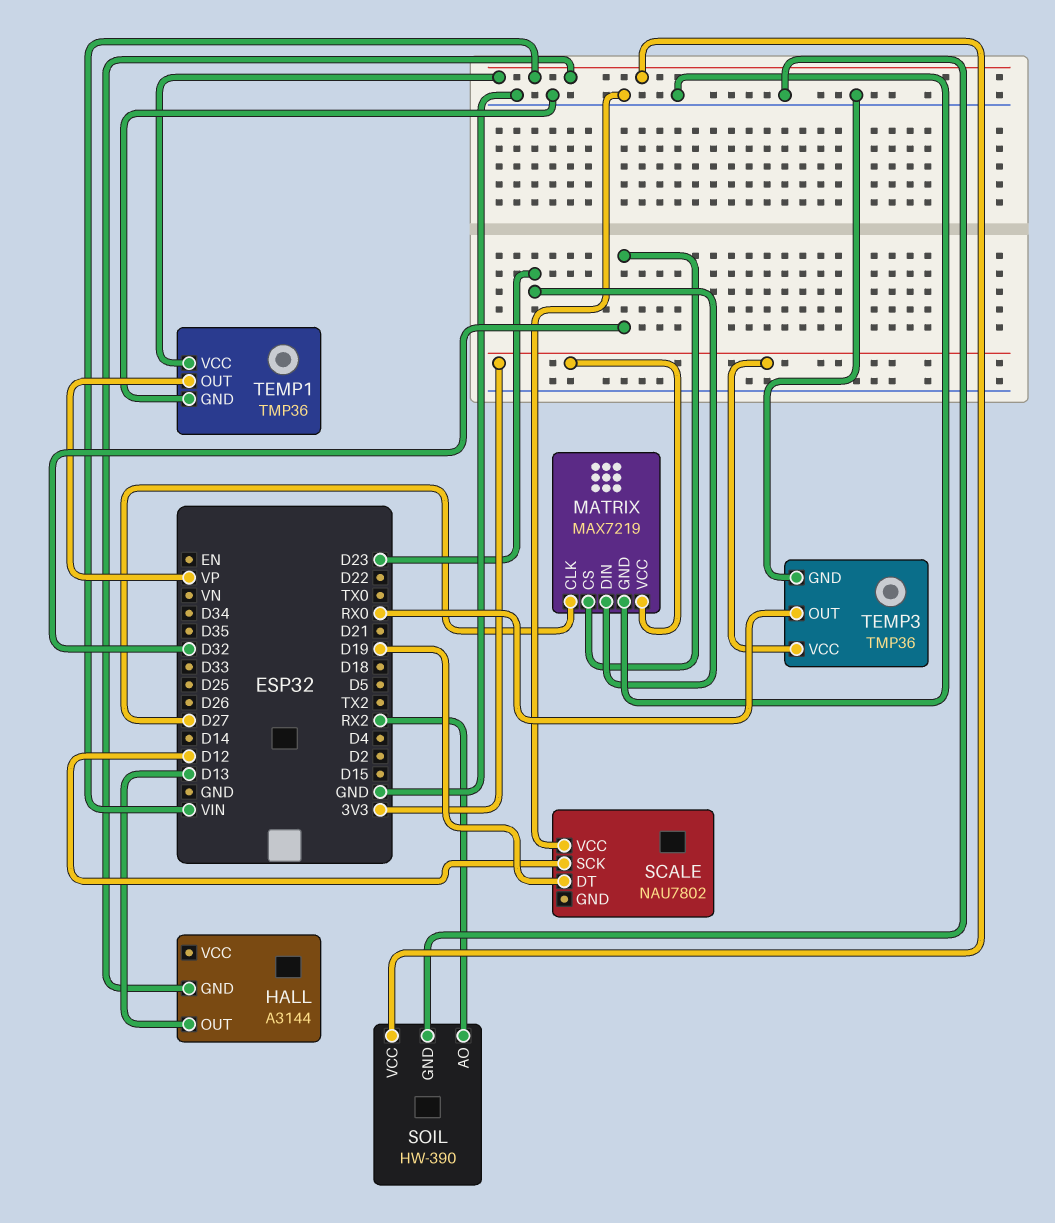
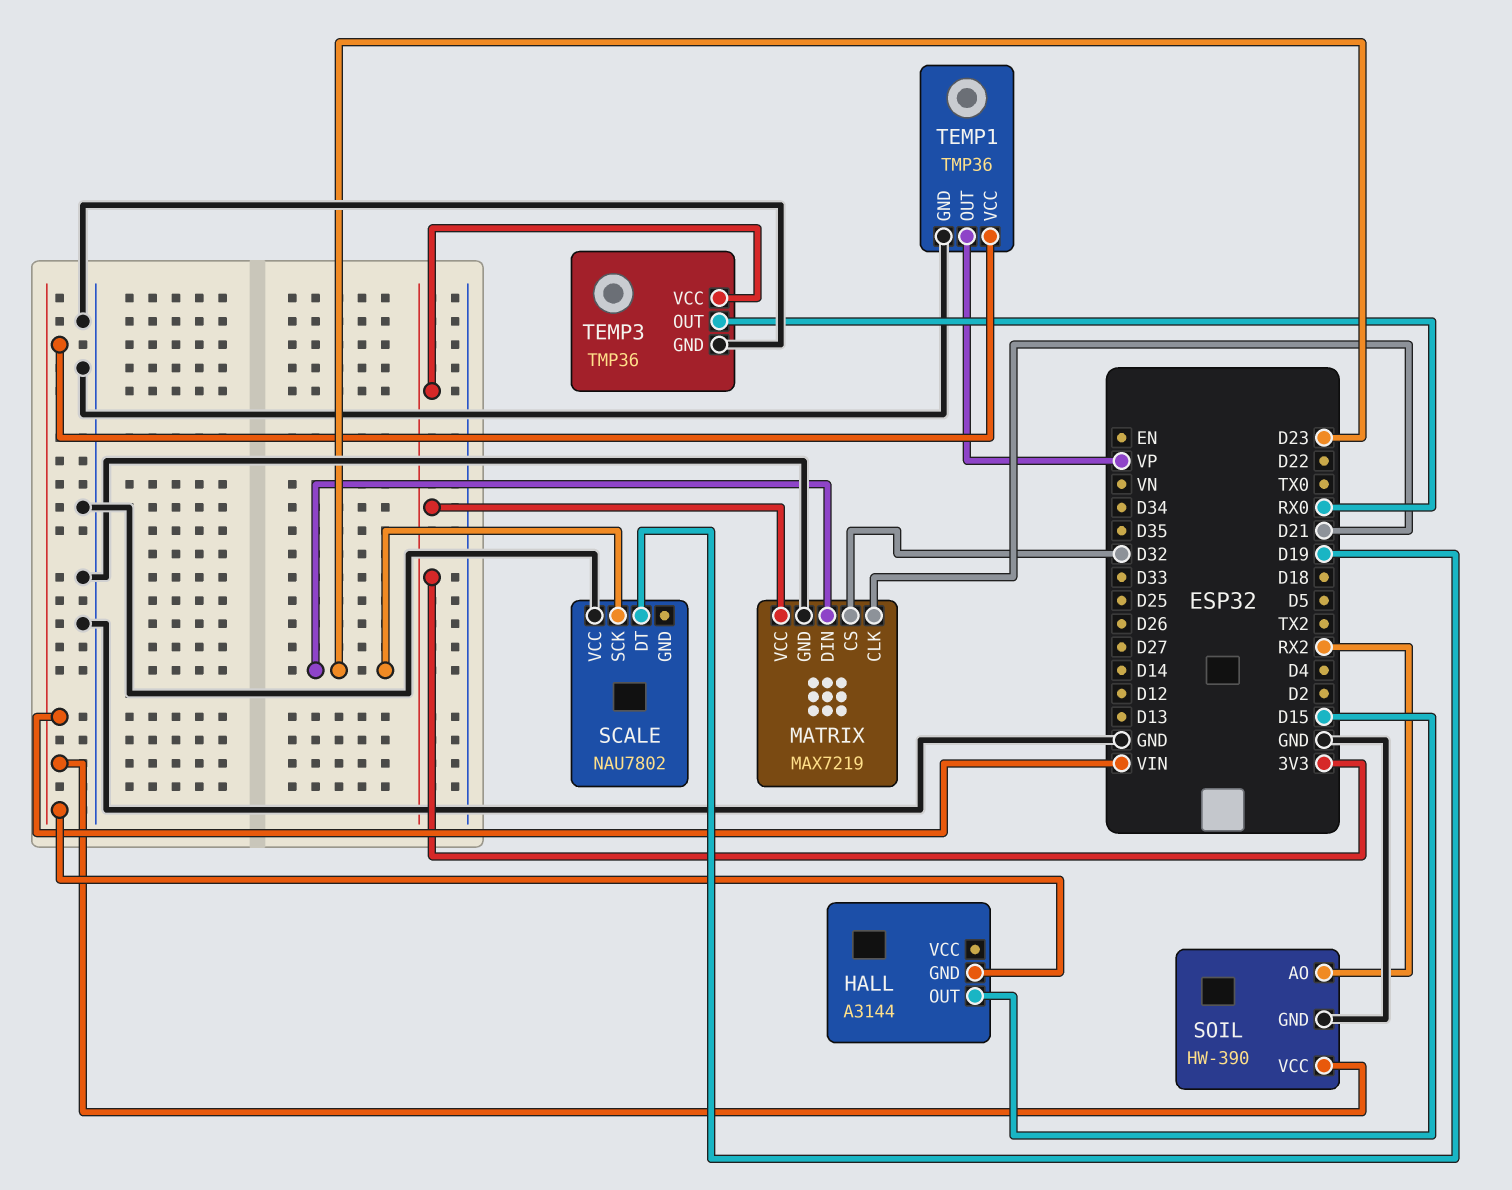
HALL pin OUT: D13 -> D15
MATRIX pin CLK: D27 -> D21
SCALE pin SCK: D12 -> D23

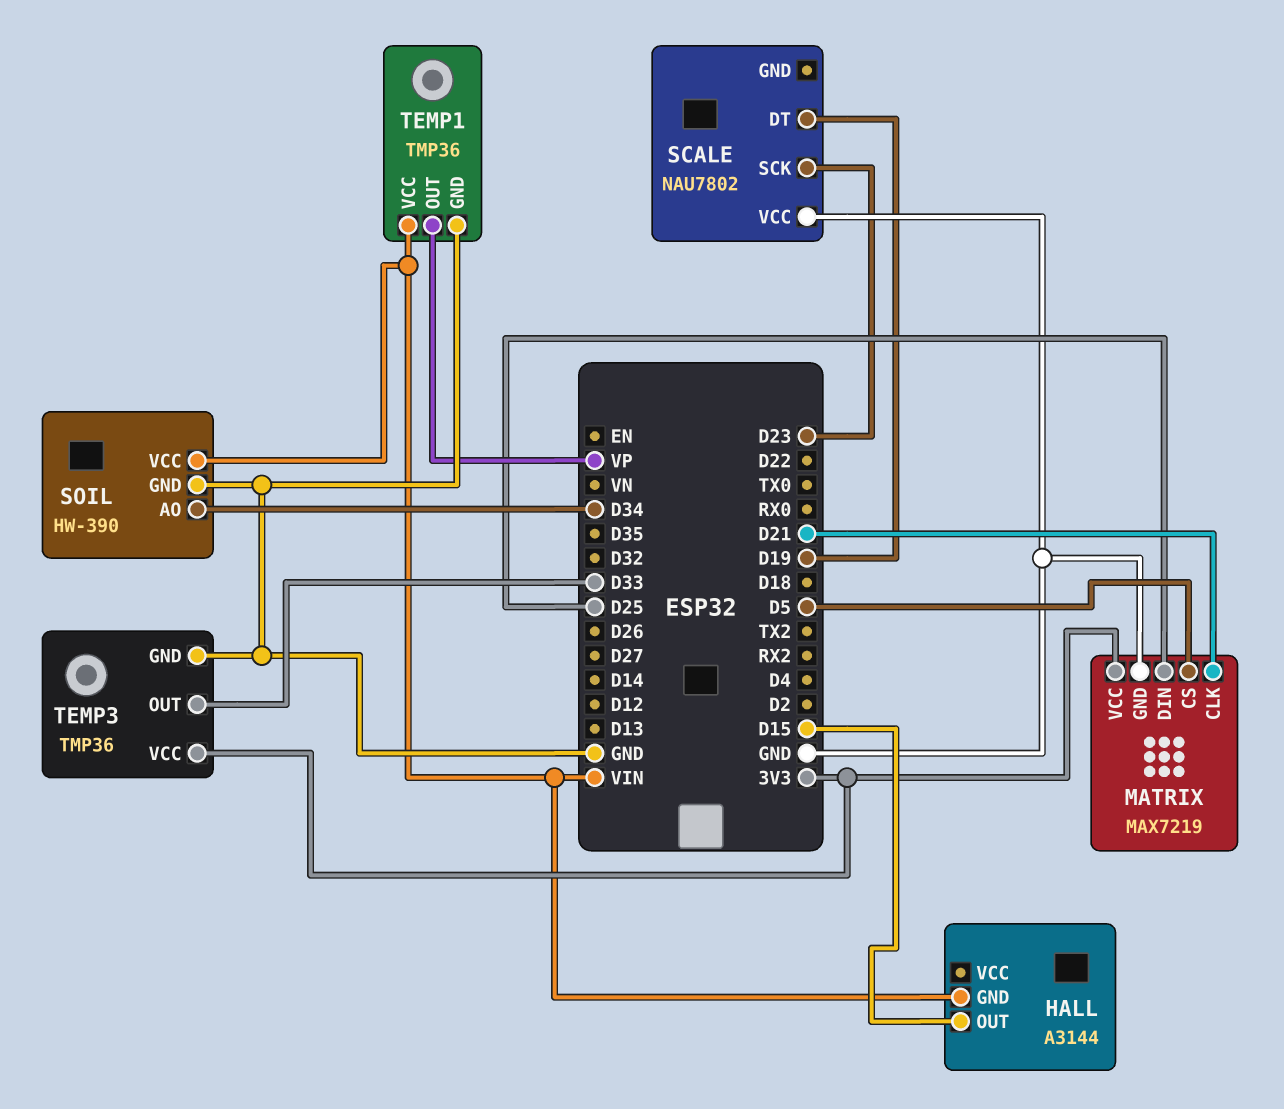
MATRIX pin CS: D32 -> D5
MATRIX pin DIN: D23 -> D25
SOIL pin AO: RX2 -> D34
TEMP3 pin OUT: RX0 -> D33

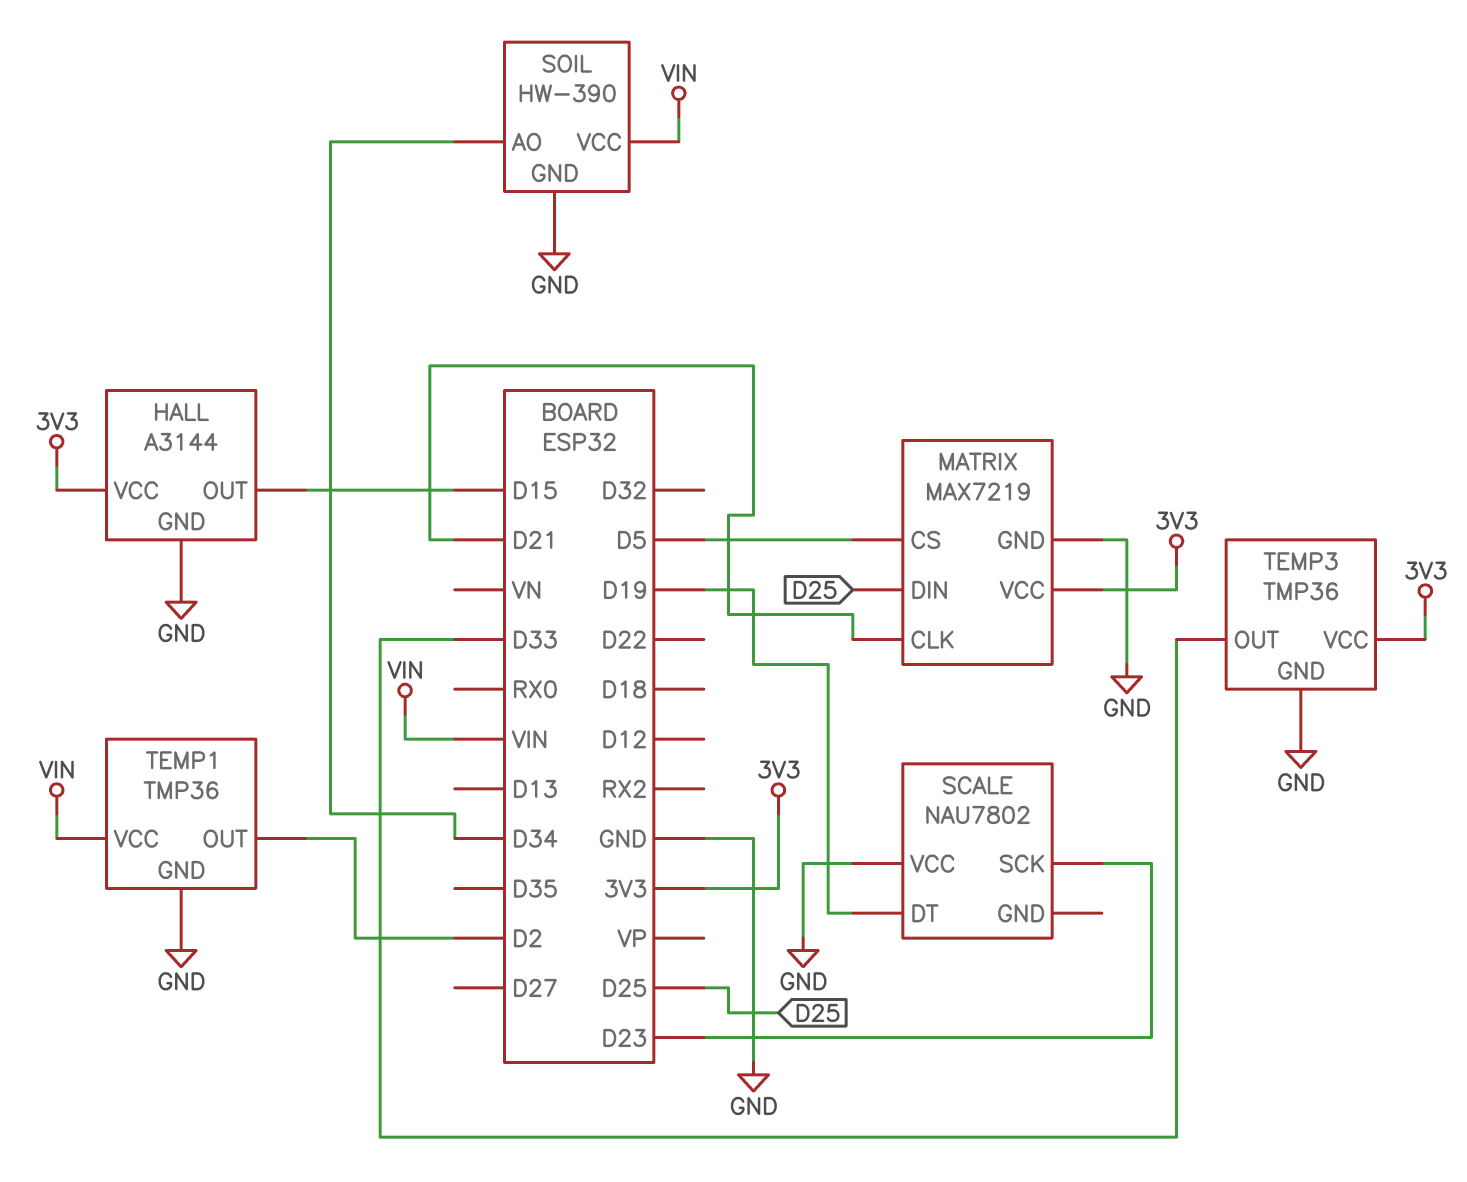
HALL pin GND: VIN -> GND
HALL pin VCC: none -> 3V3
TEMP1 pin OUT: VP -> D2

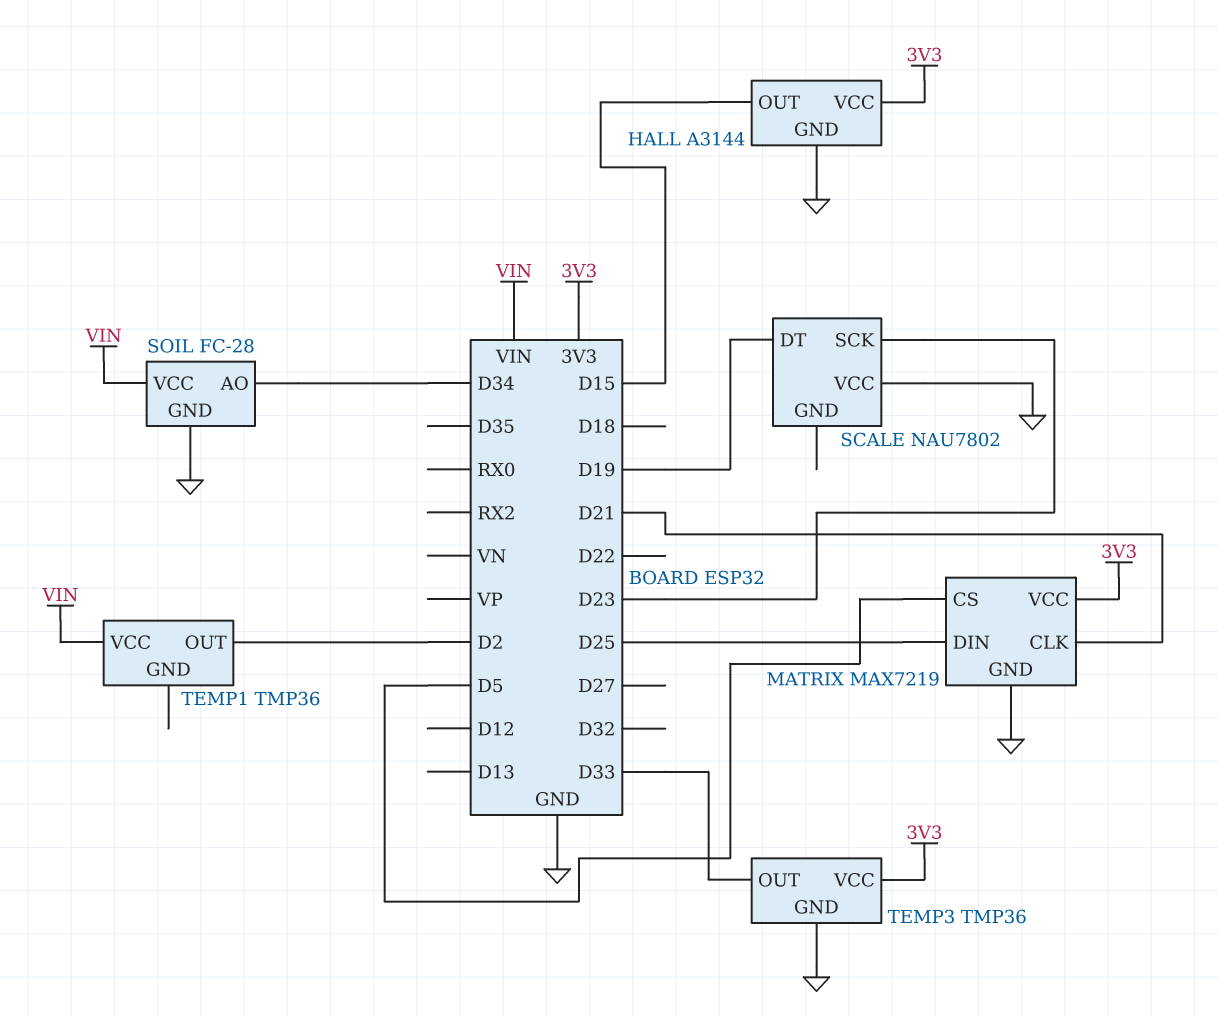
SOIL: HW-390 -> FC-28
TEMP1 pin GND: GND -> none

